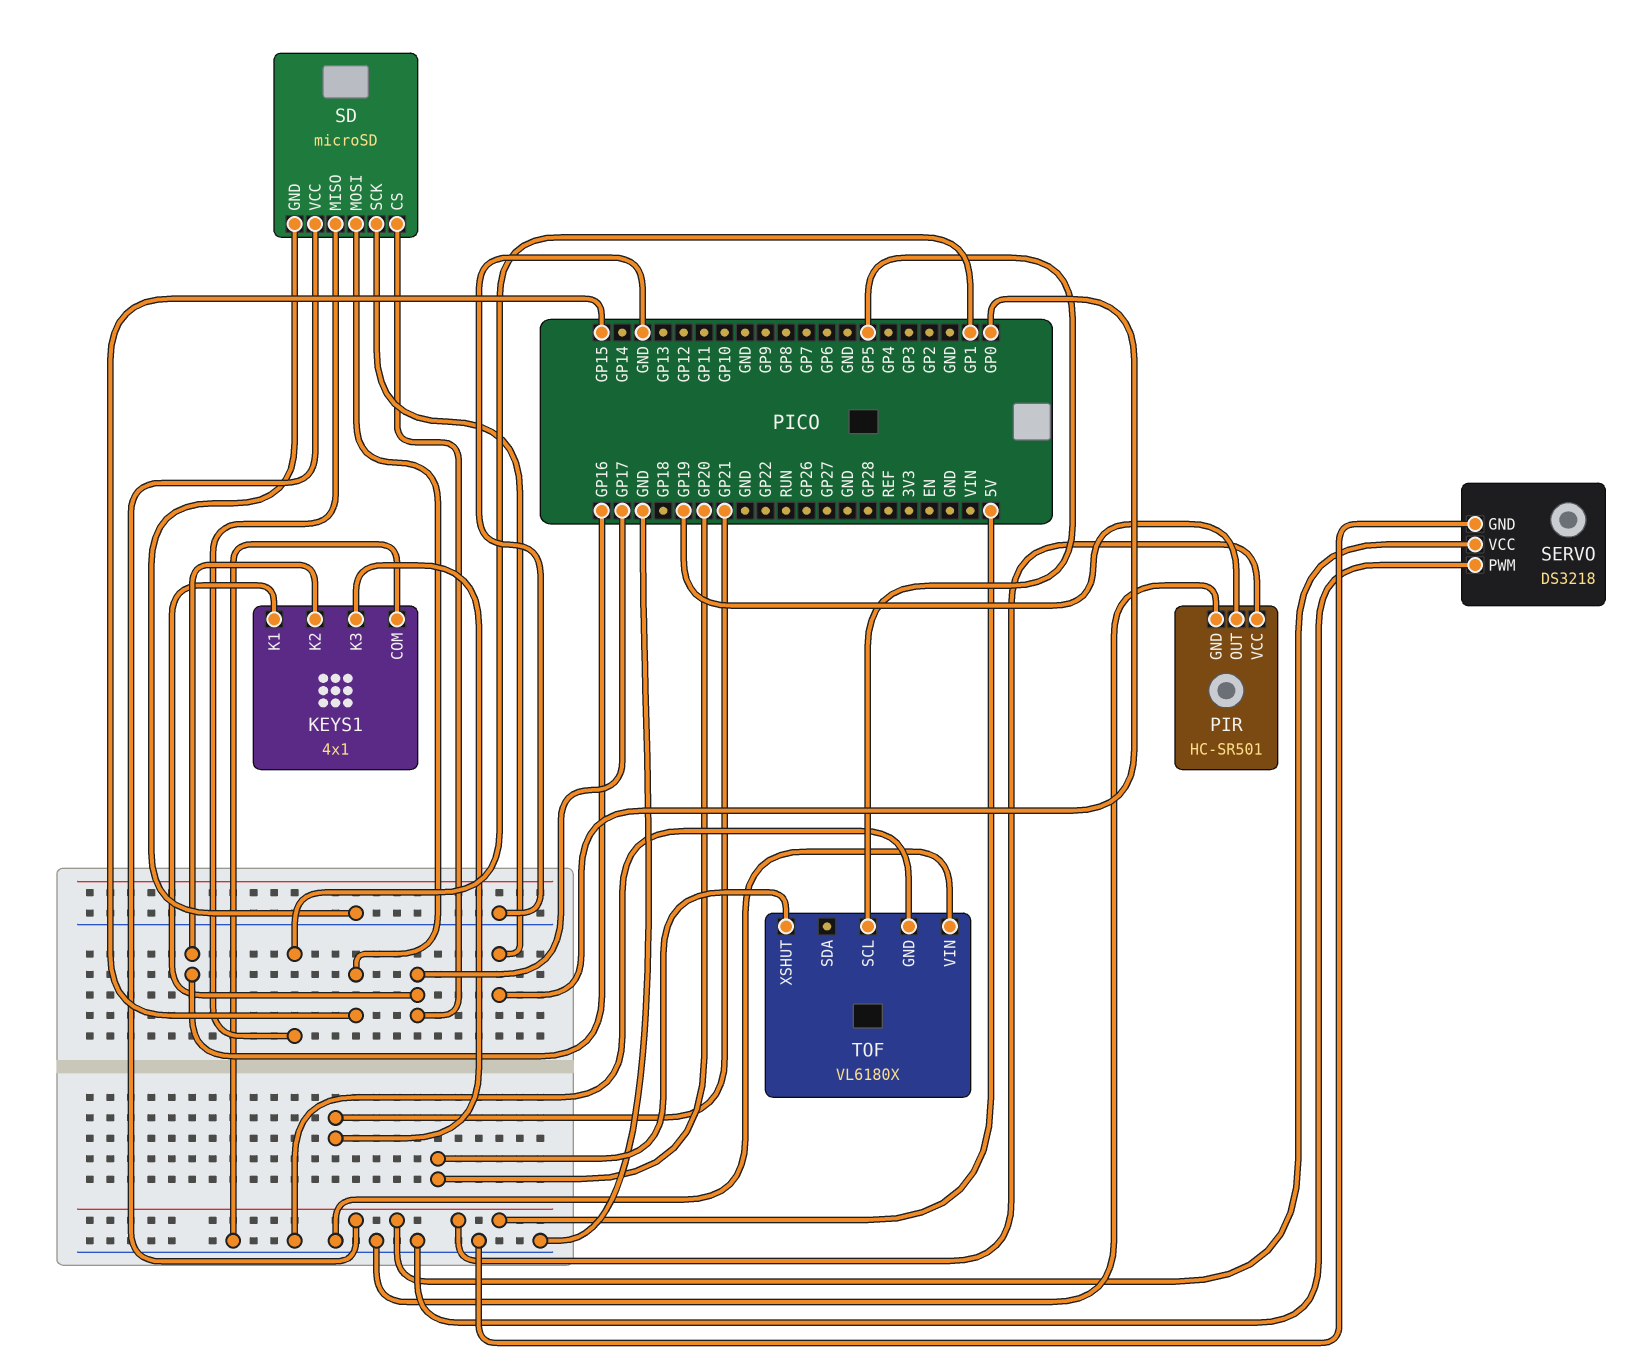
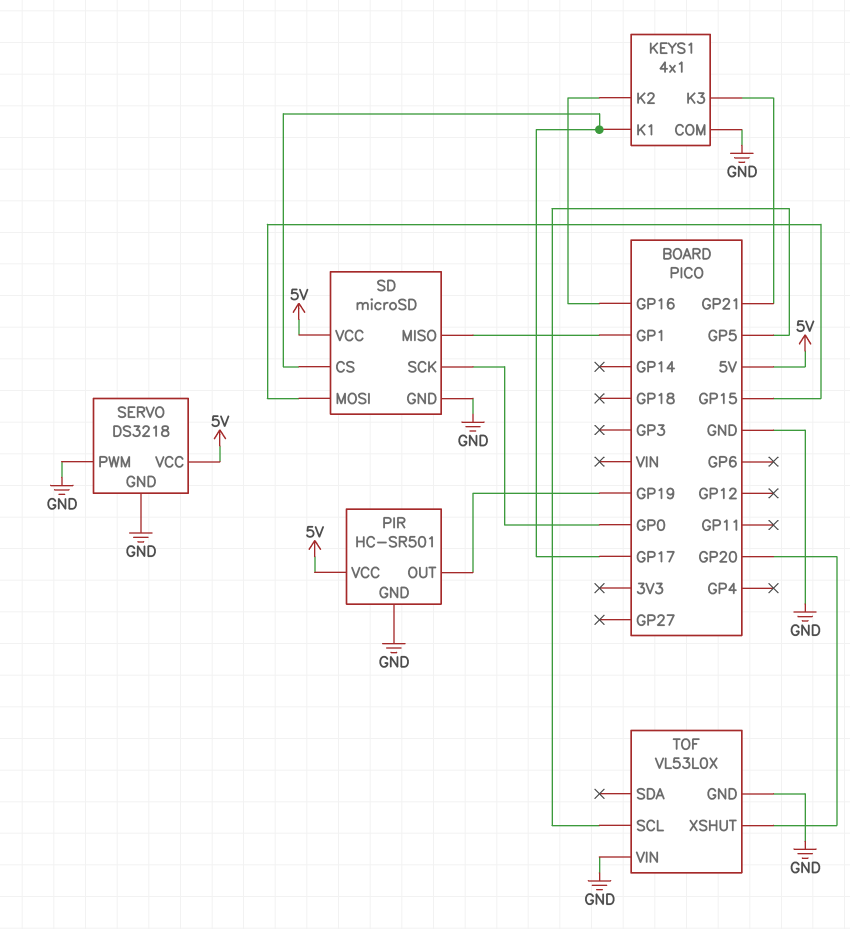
TOF: VL6180X -> VL53L0X

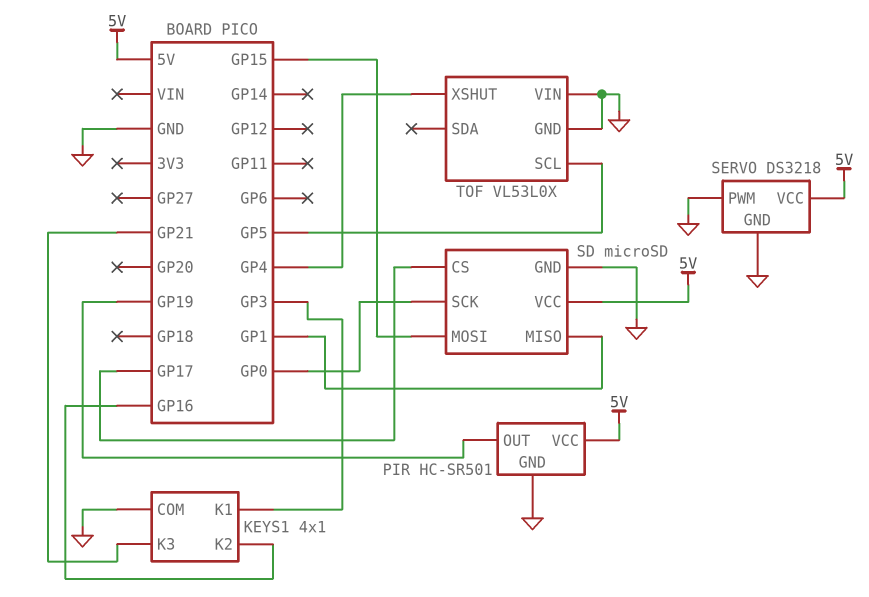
KEYS1 pin K1: GP17 -> GP3
TOF pin XSHUT: GP20 -> GP4

